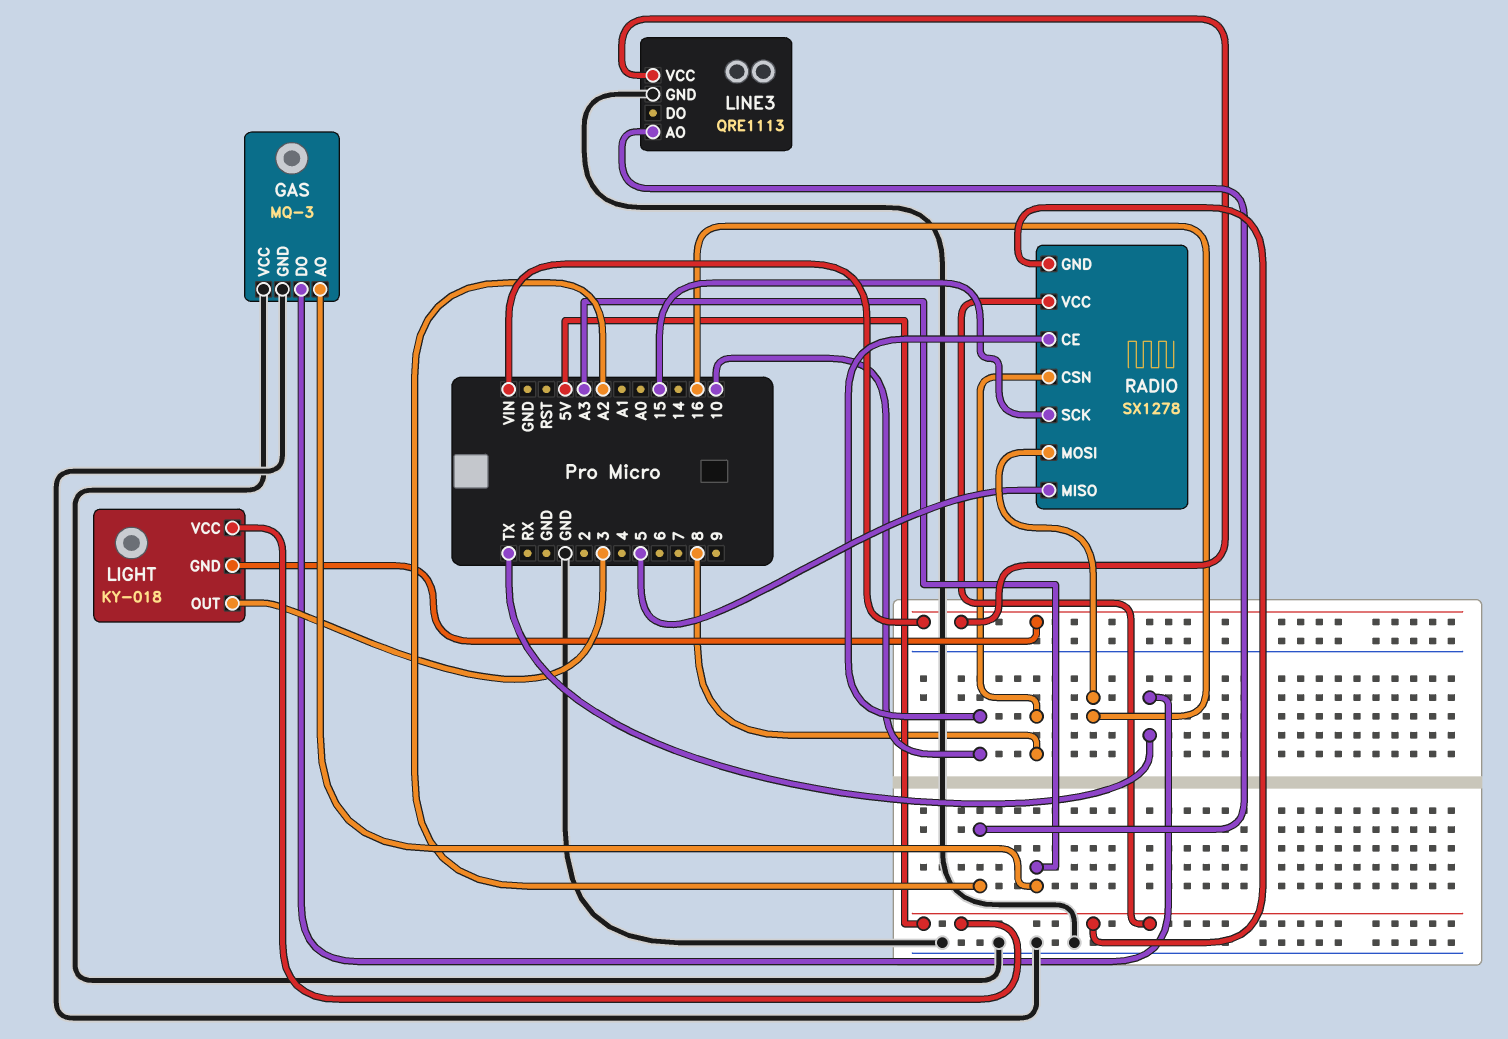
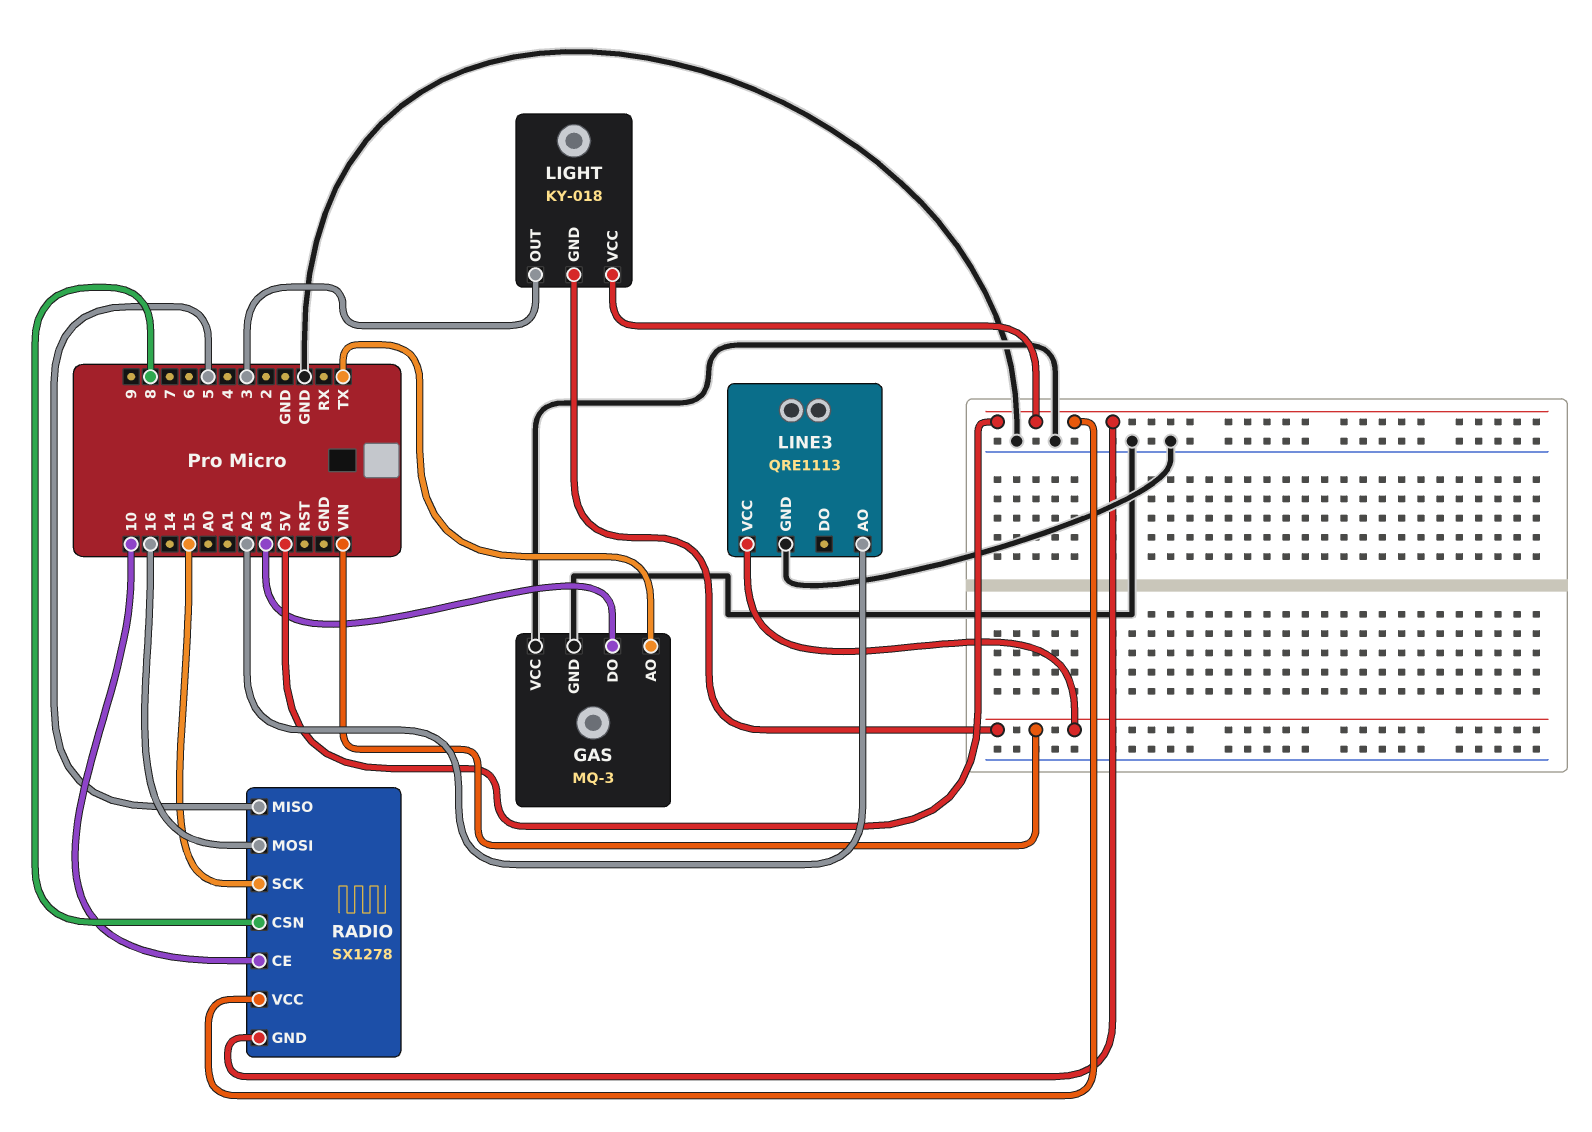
GAS pin AO: A3 -> TX
GAS pin DO: TX -> A3

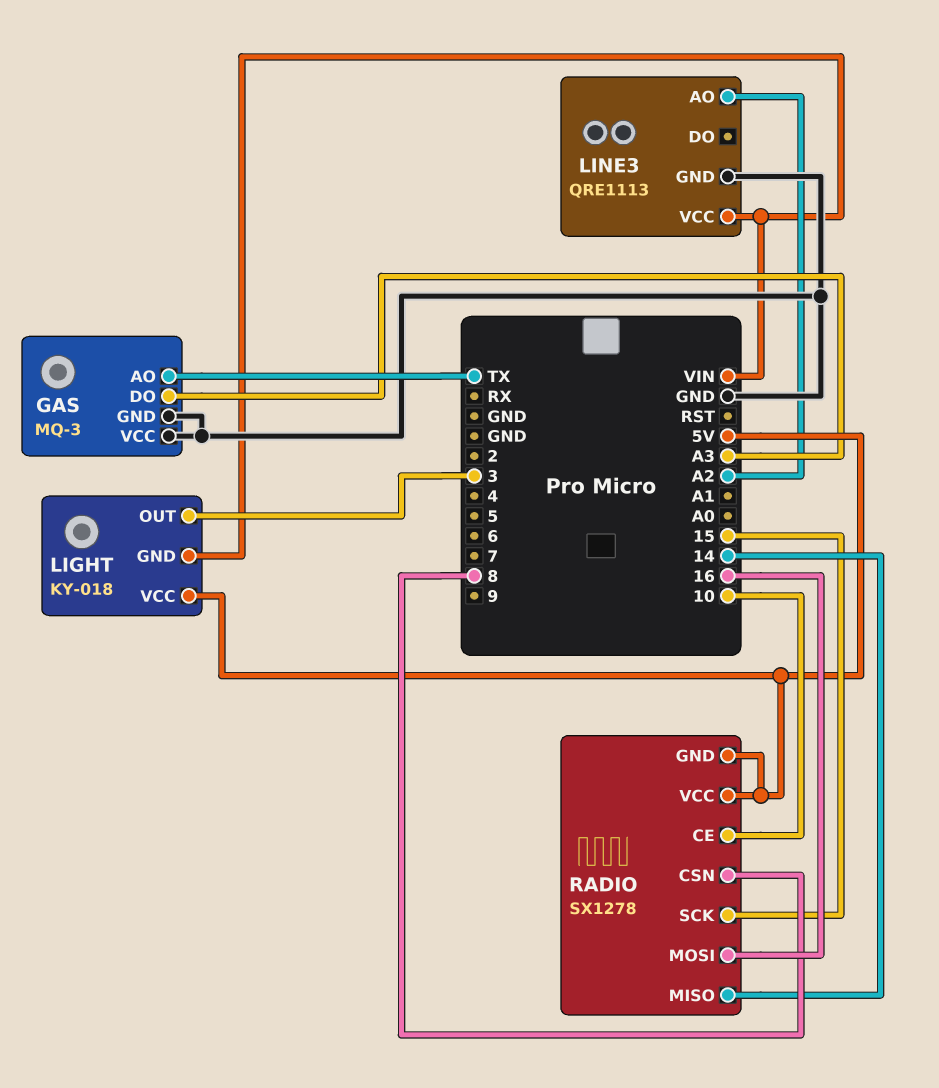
RADIO pin MISO: 5 -> 14

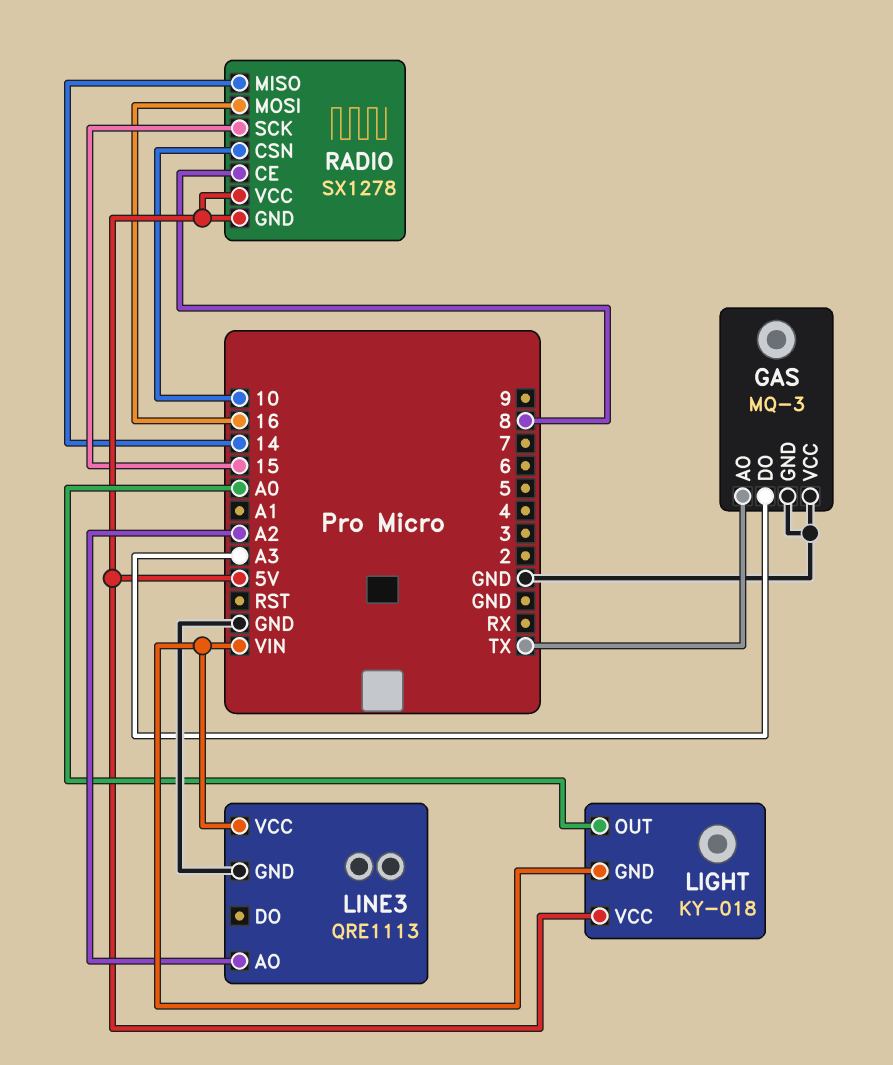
LIGHT pin OUT: 3 -> A0
RADIO pin CE: 10 -> 8
RADIO pin CSN: 8 -> 10

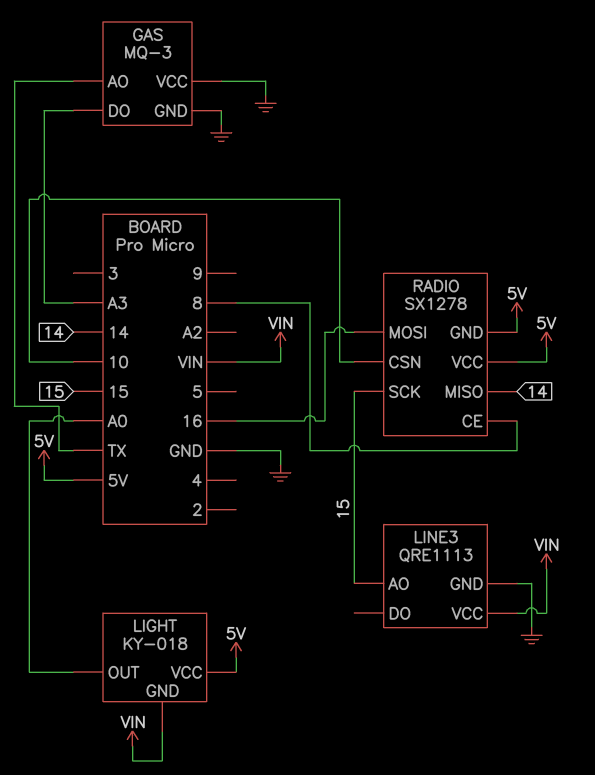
LINE3 pin AO: A2 -> 15

